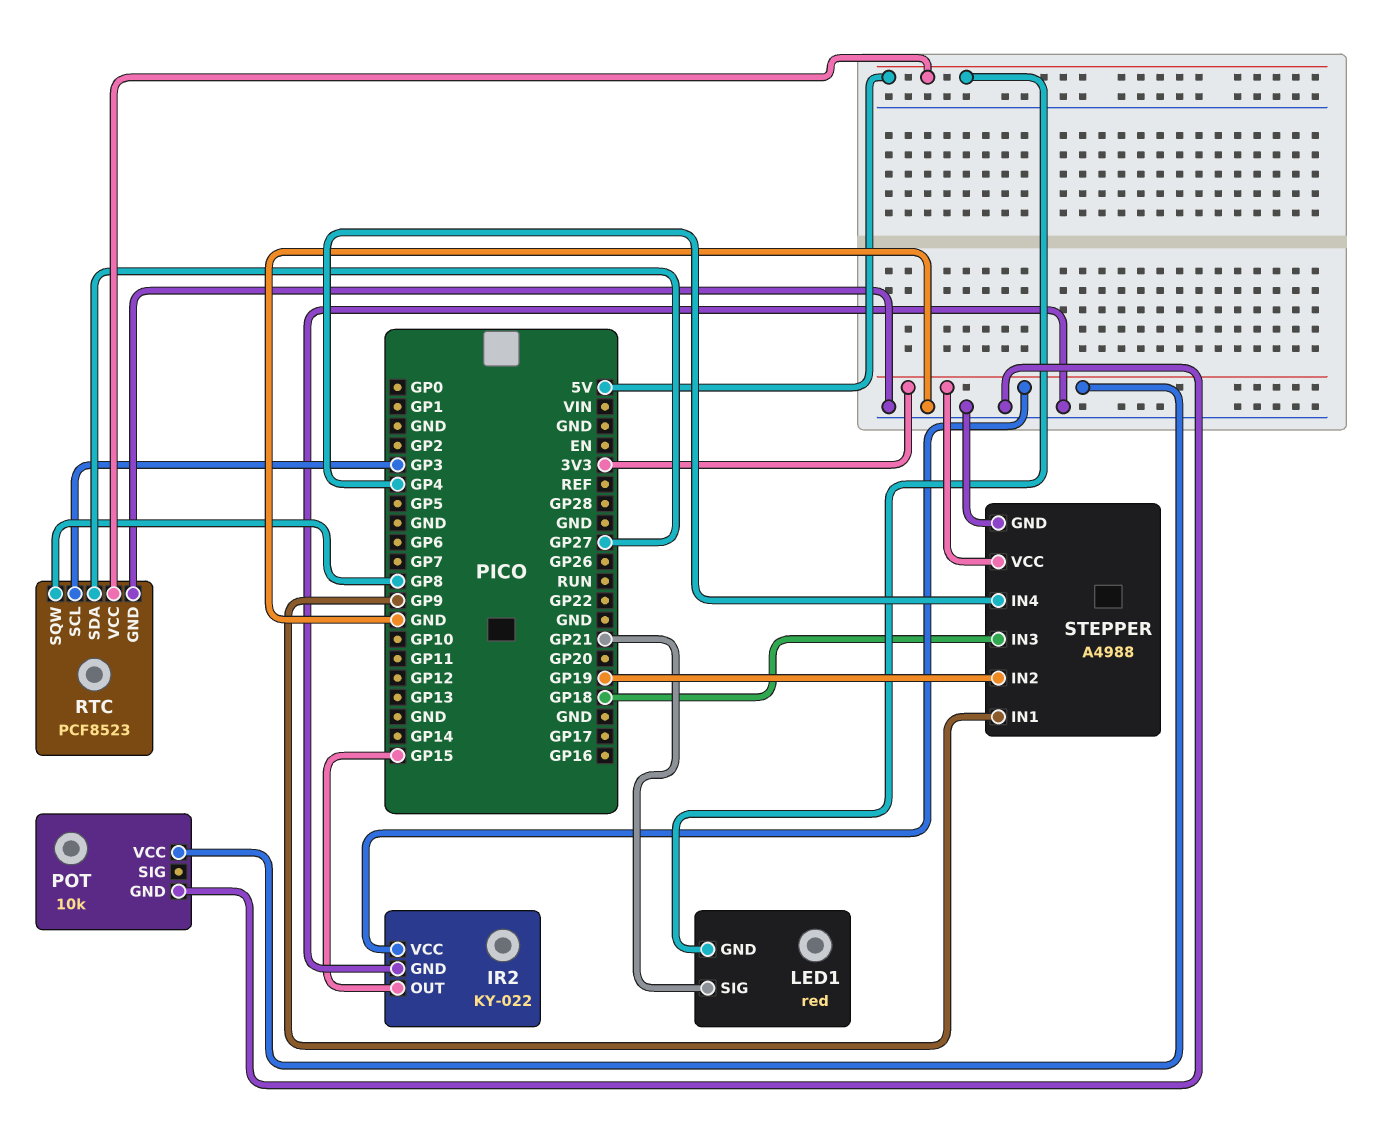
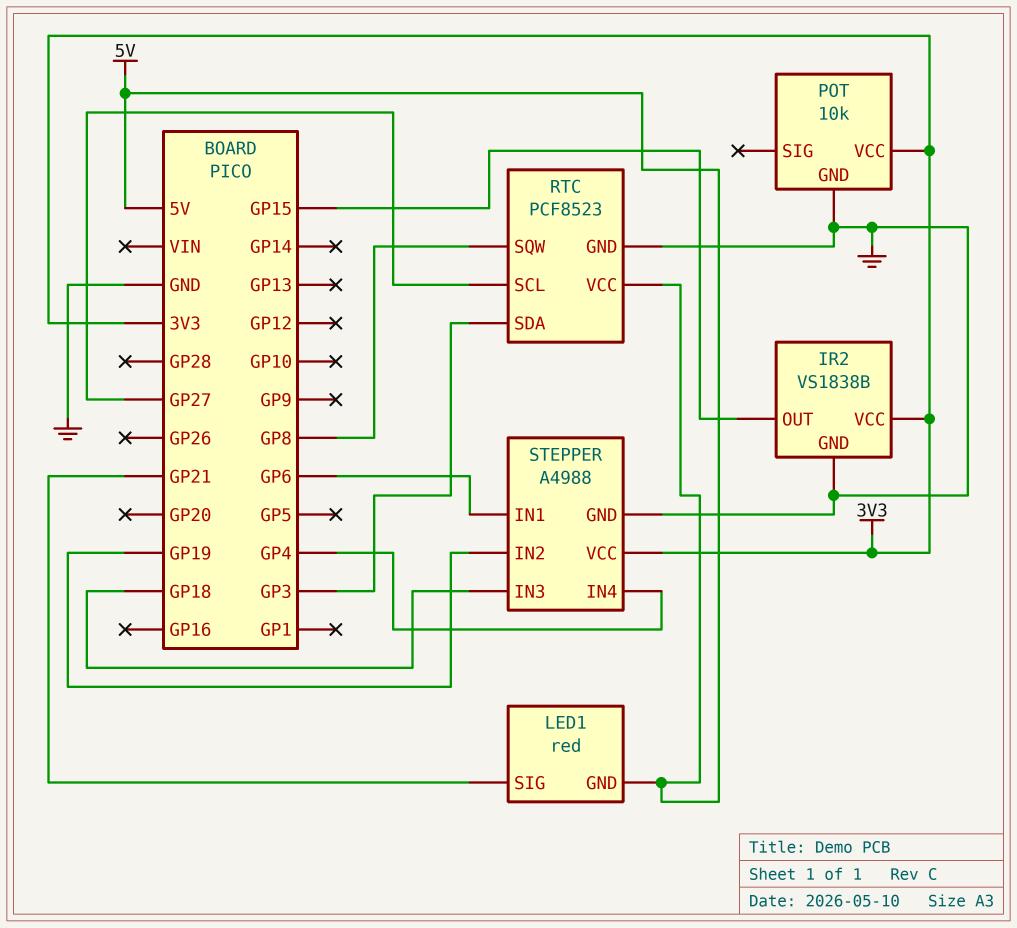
IR2: KY-022 -> VS1838B
RTC pin SCL: GP3 -> GP27
RTC pin SDA: GP27 -> GP3
STEPPER pin IN1: GP9 -> GP6

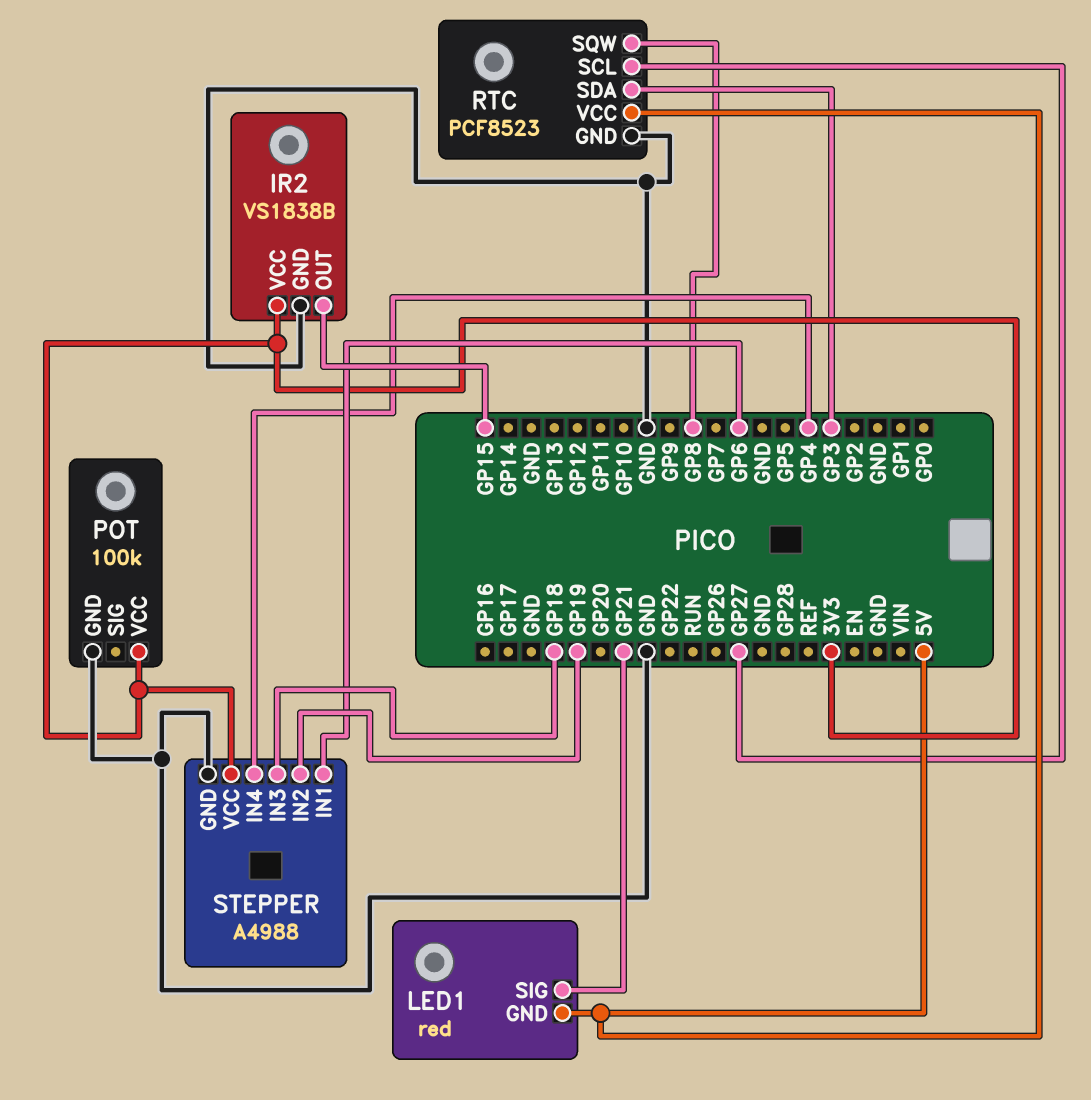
POT: 10k -> 100k

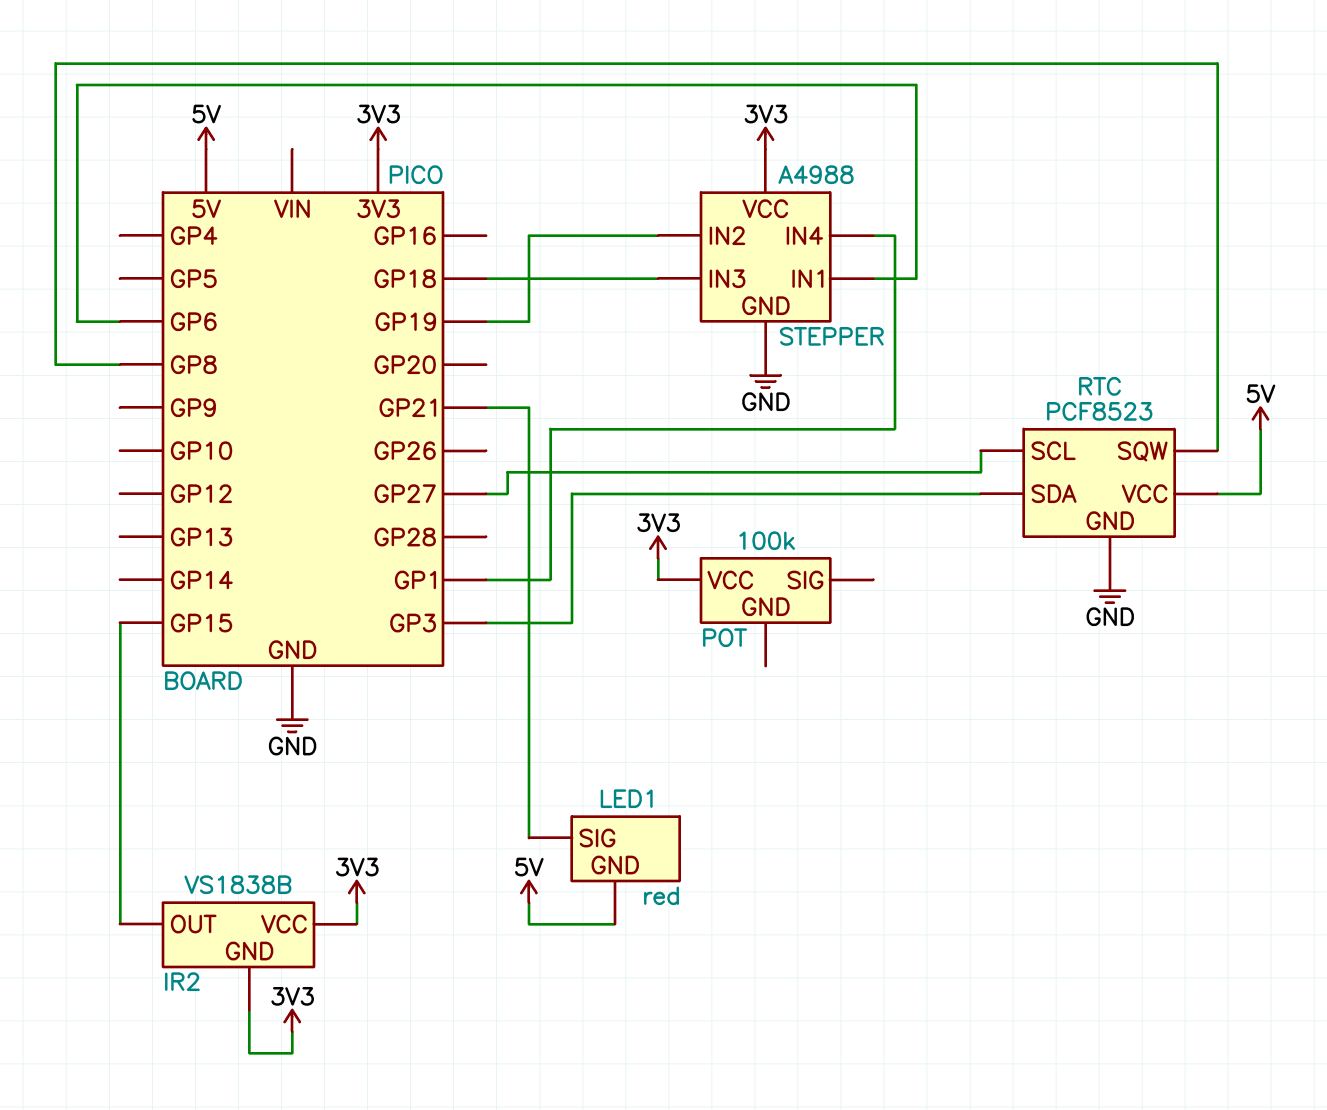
IR2 pin GND: GND -> 3V3
POT pin GND: GND -> none
STEPPER pin IN4: GP4 -> GP1

